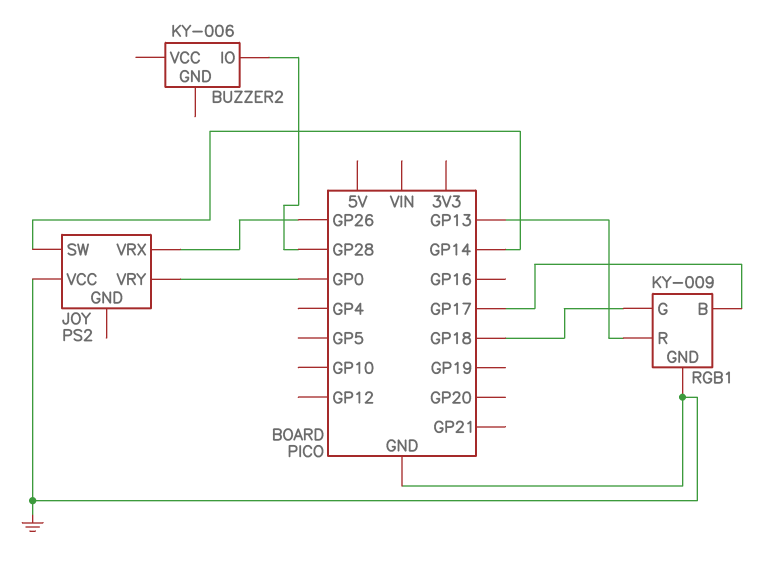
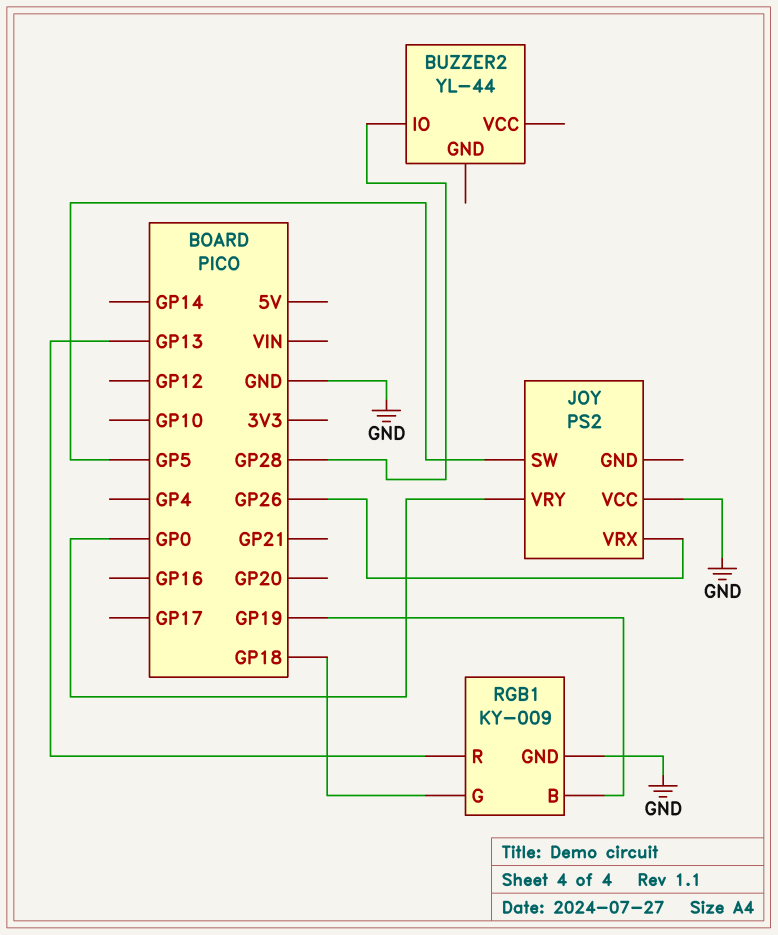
BUZZER2: KY-006 -> YL-44
JOY pin SW: GP14 -> GP5
RGB1 pin B: GP17 -> GP19

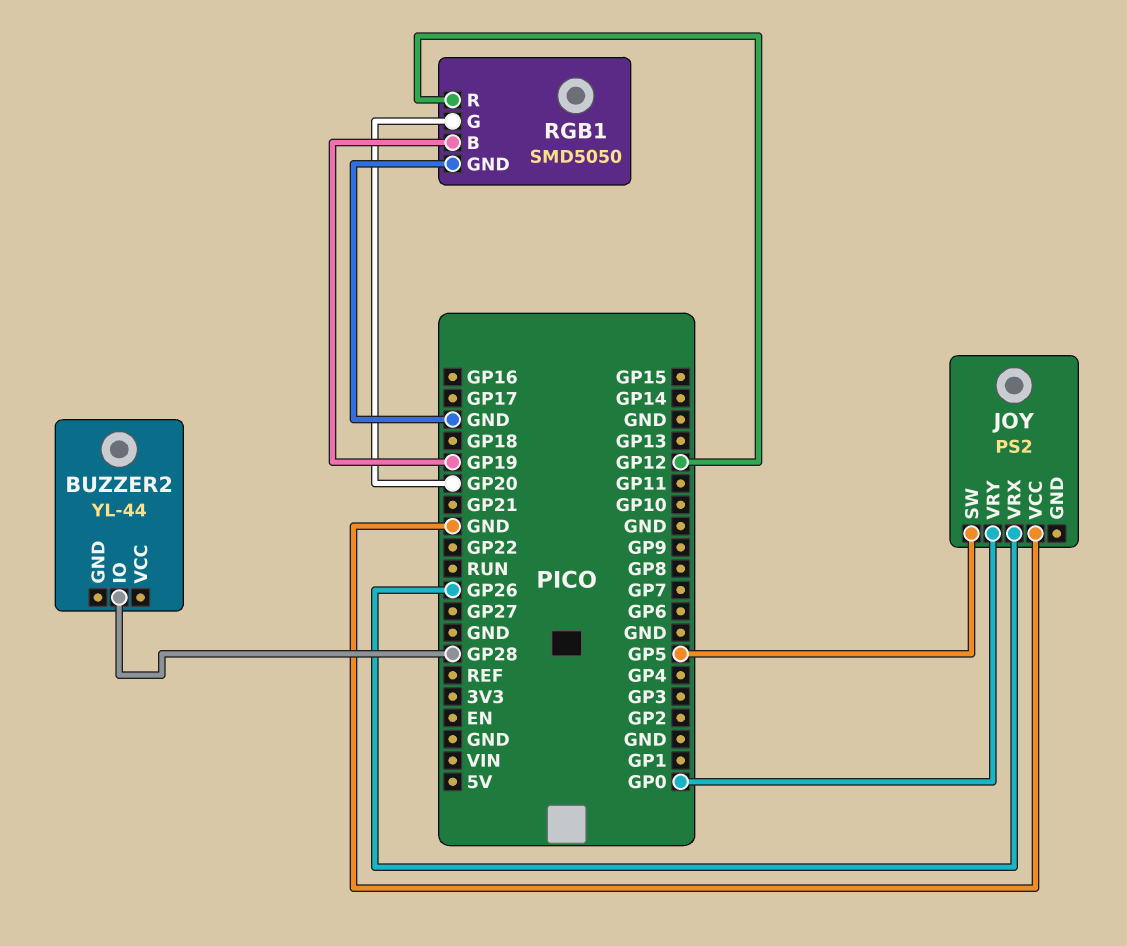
RGB1: KY-009 -> SMD5050
RGB1 pin G: GP18 -> GP20
RGB1 pin R: GP13 -> GP12

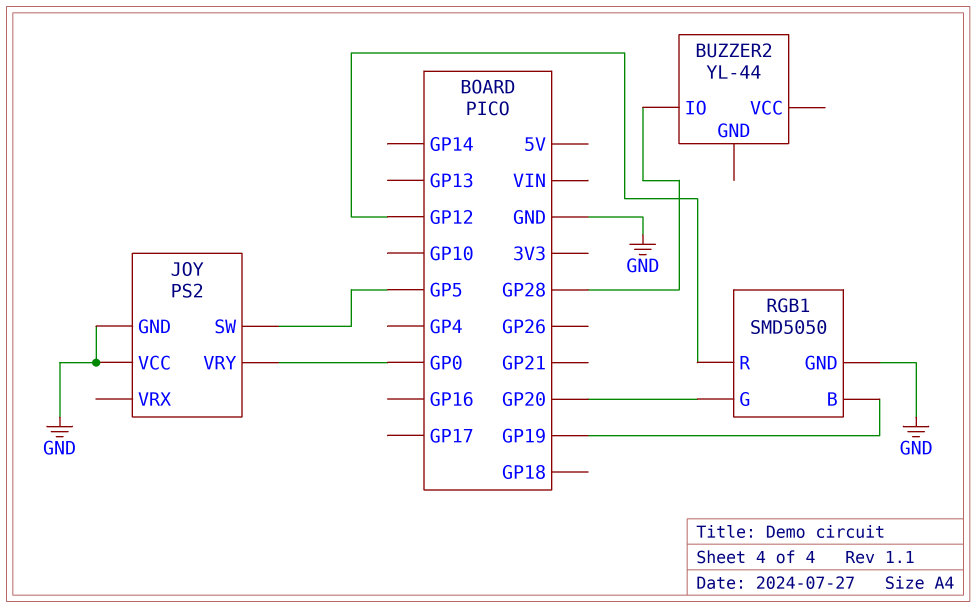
JOY pin GND: none -> GND
JOY pin VRX: GP26 -> none

